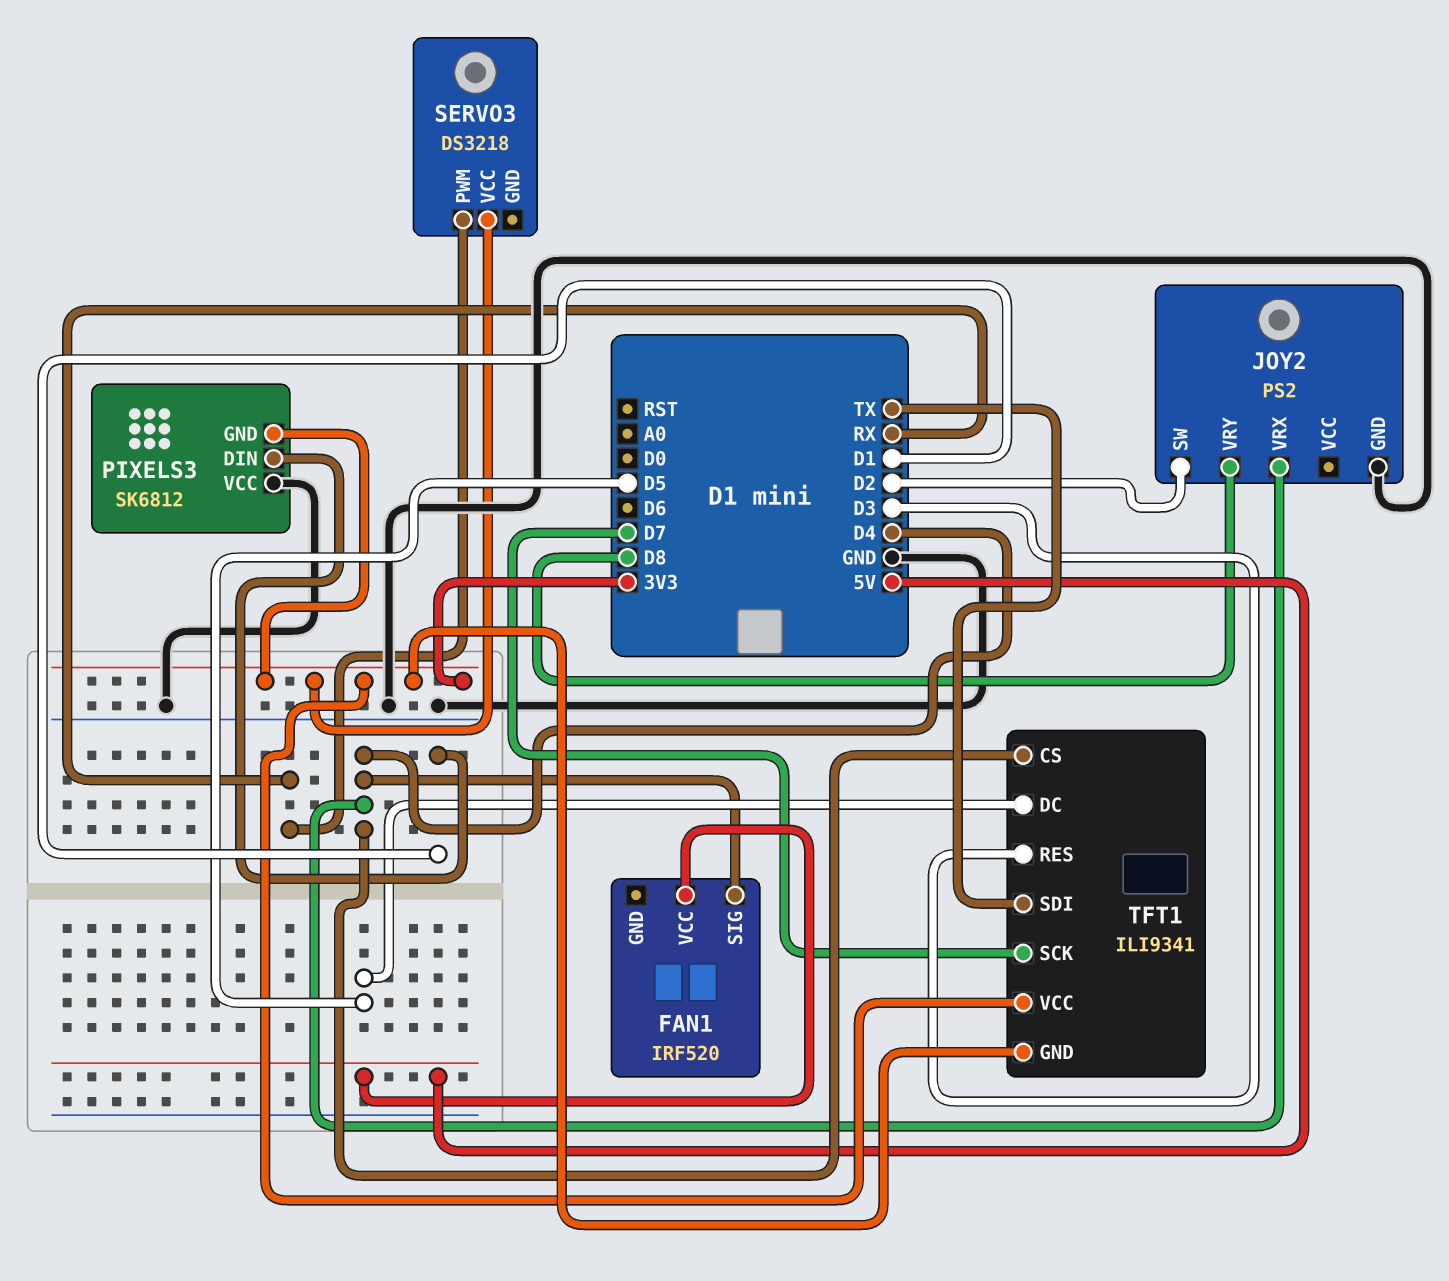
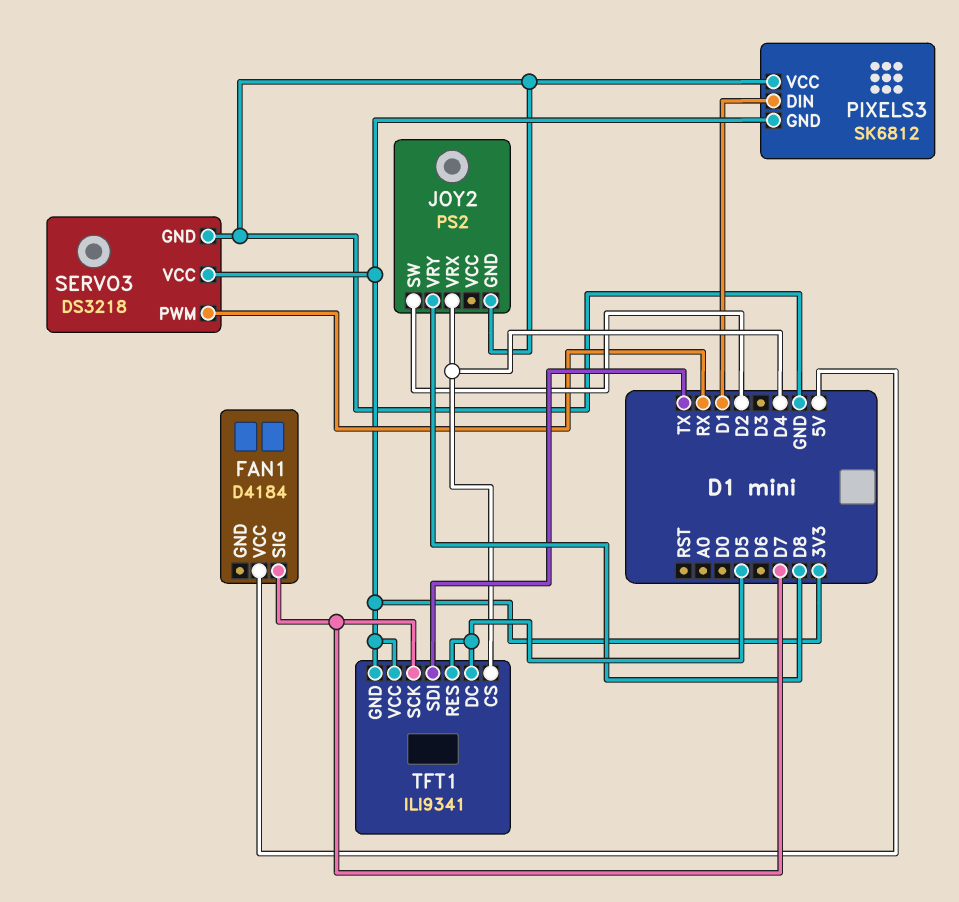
FAN1: IRF520 -> D4184
FAN1 pin SIG: D4 -> D7
SERVO3 pin GND: none -> GND
TFT1 pin RES: D3 -> D5

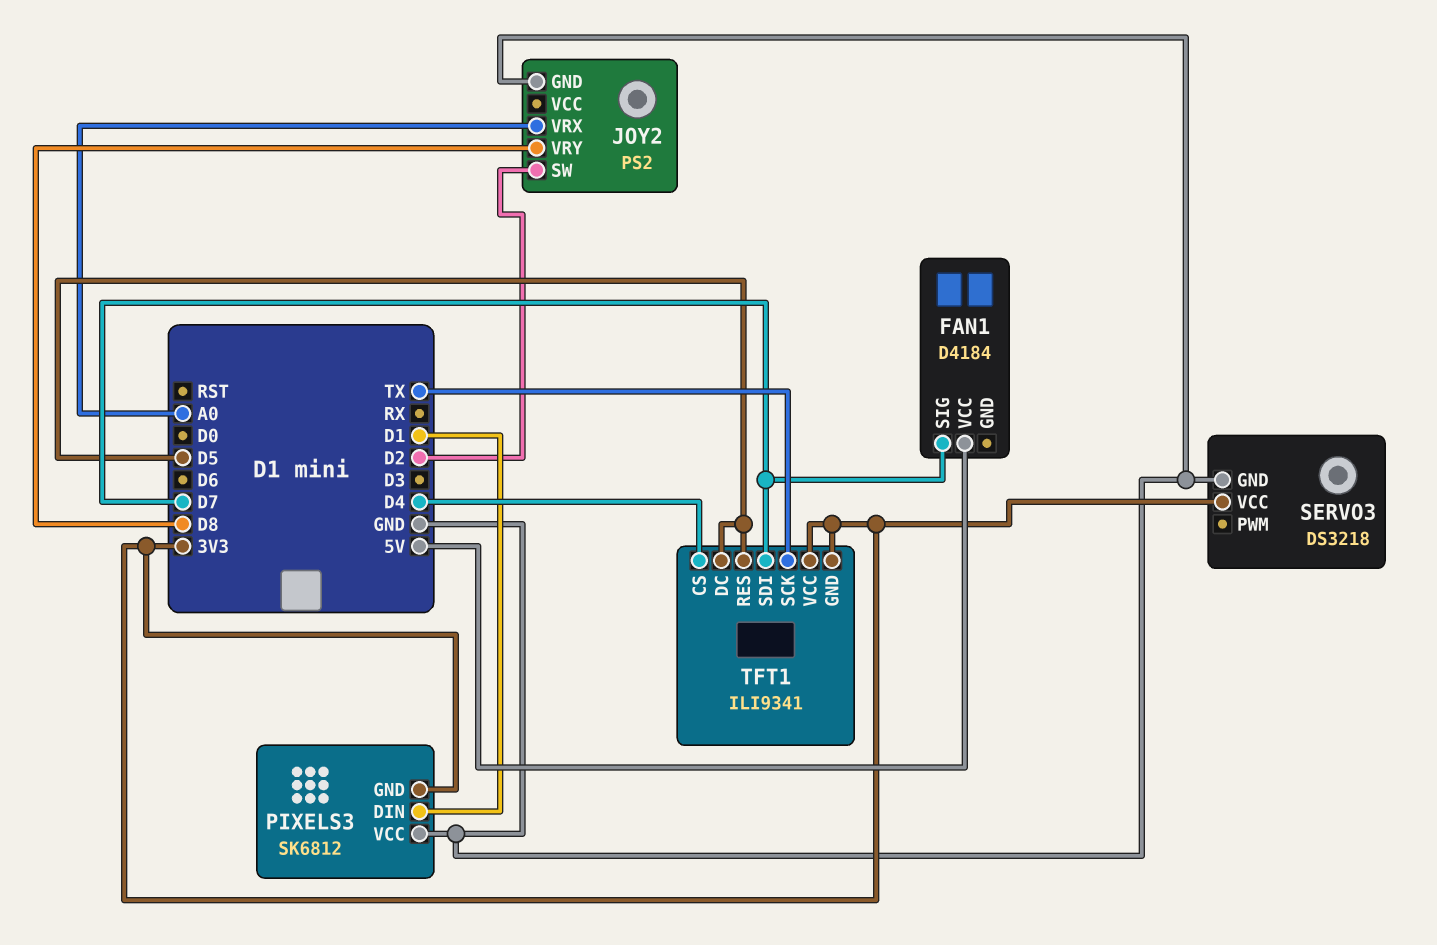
JOY2 pin VRX: D4 -> A0
SERVO3 pin PWM: RX -> none
TFT1 pin SCK: D7 -> TX
TFT1 pin SDI: TX -> D7

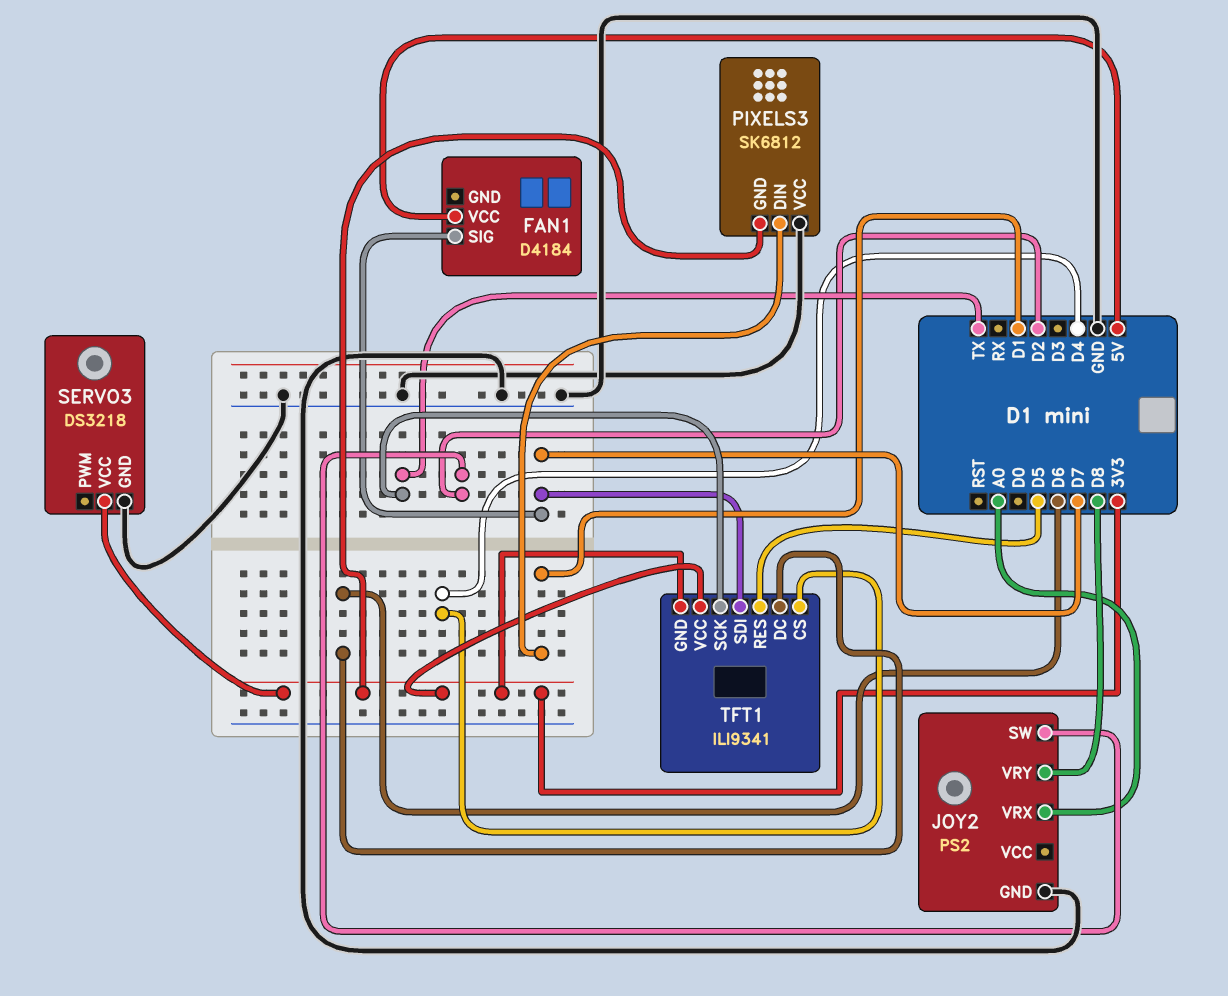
TFT1 pin DC: D5 -> D6

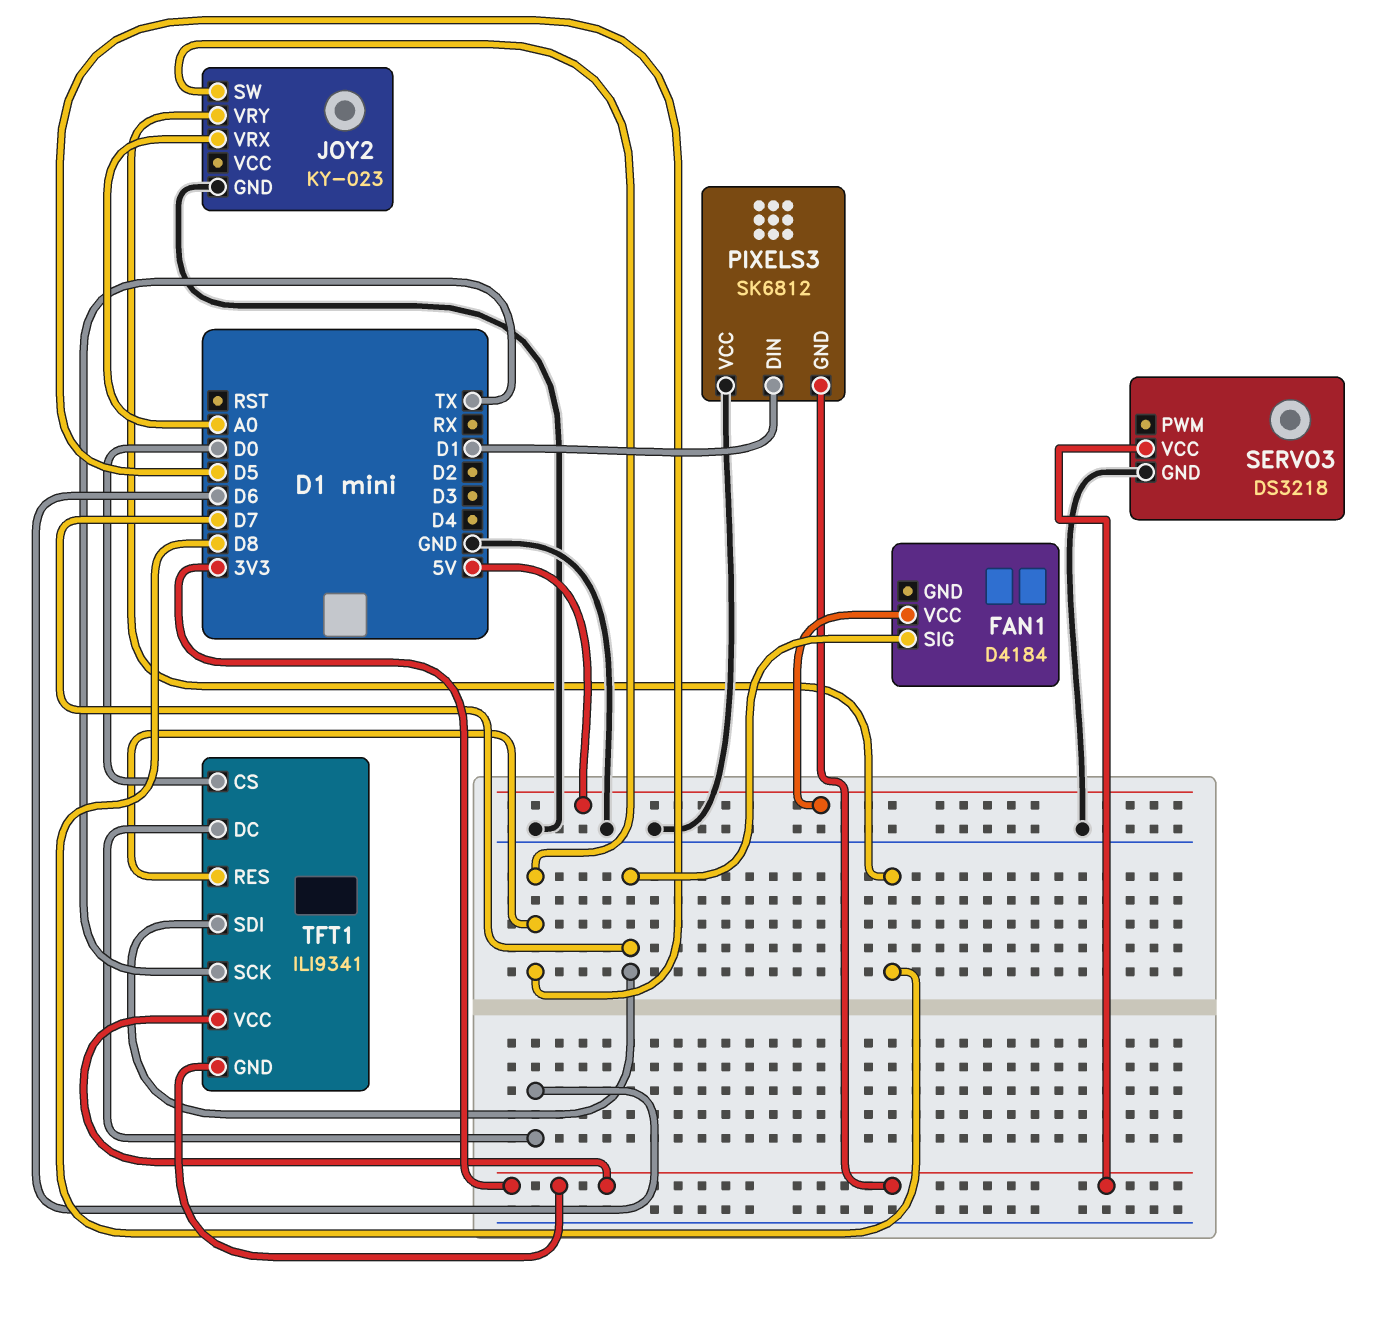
JOY2: PS2 -> KY-023
JOY2 pin SW: D2 -> D5
TFT1 pin CS: D4 -> D0

